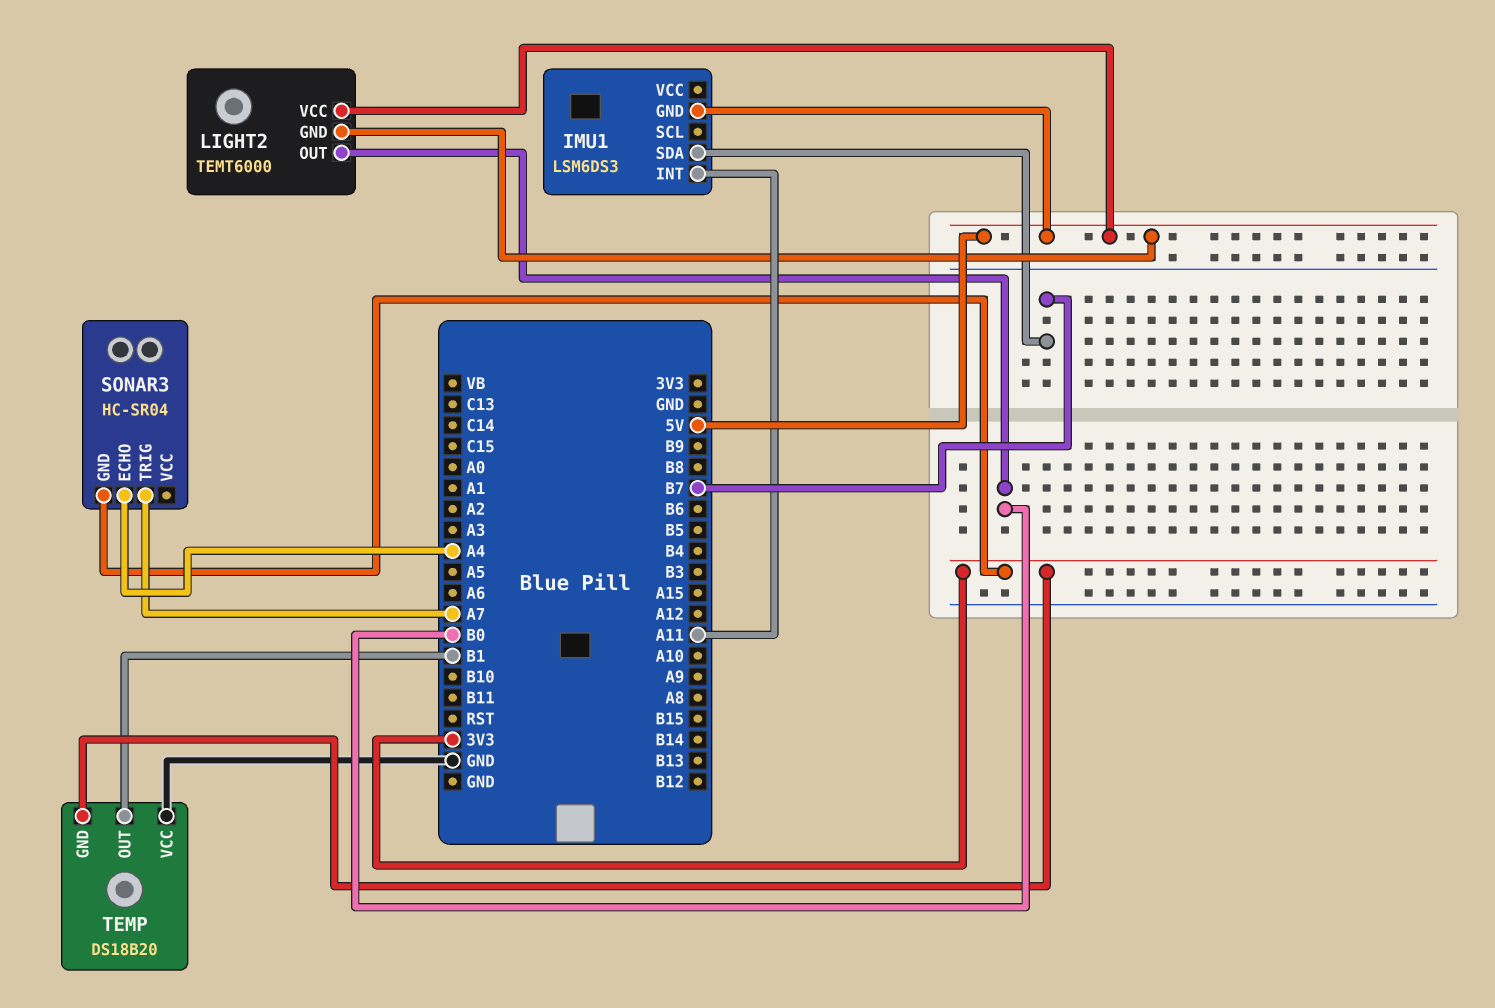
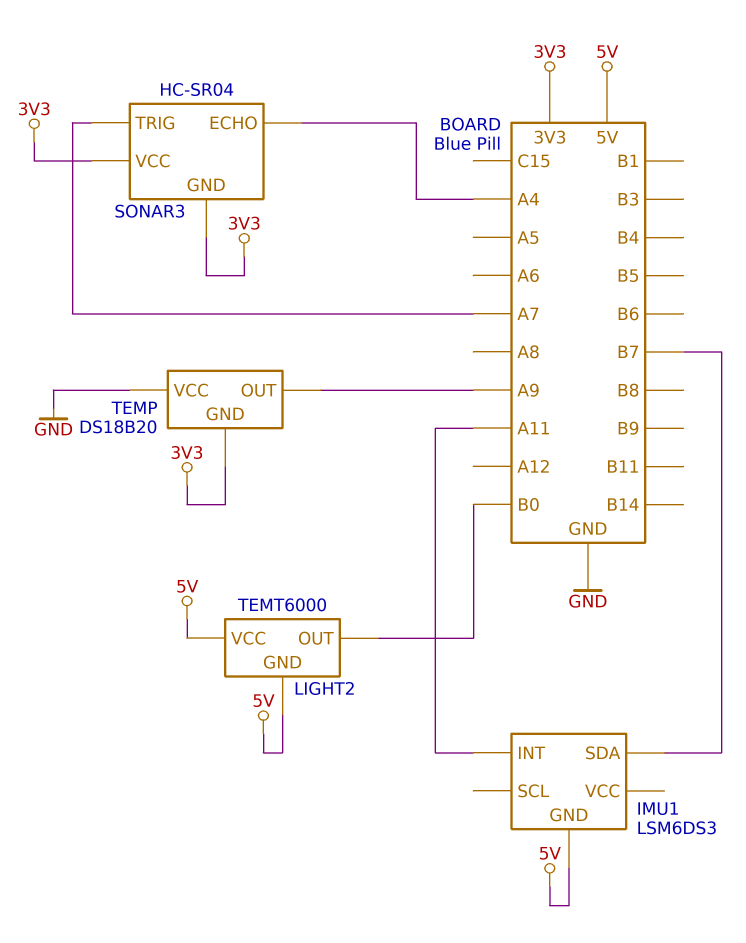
SONAR3 pin VCC: none -> 3V3
TEMP pin OUT: B1 -> A9

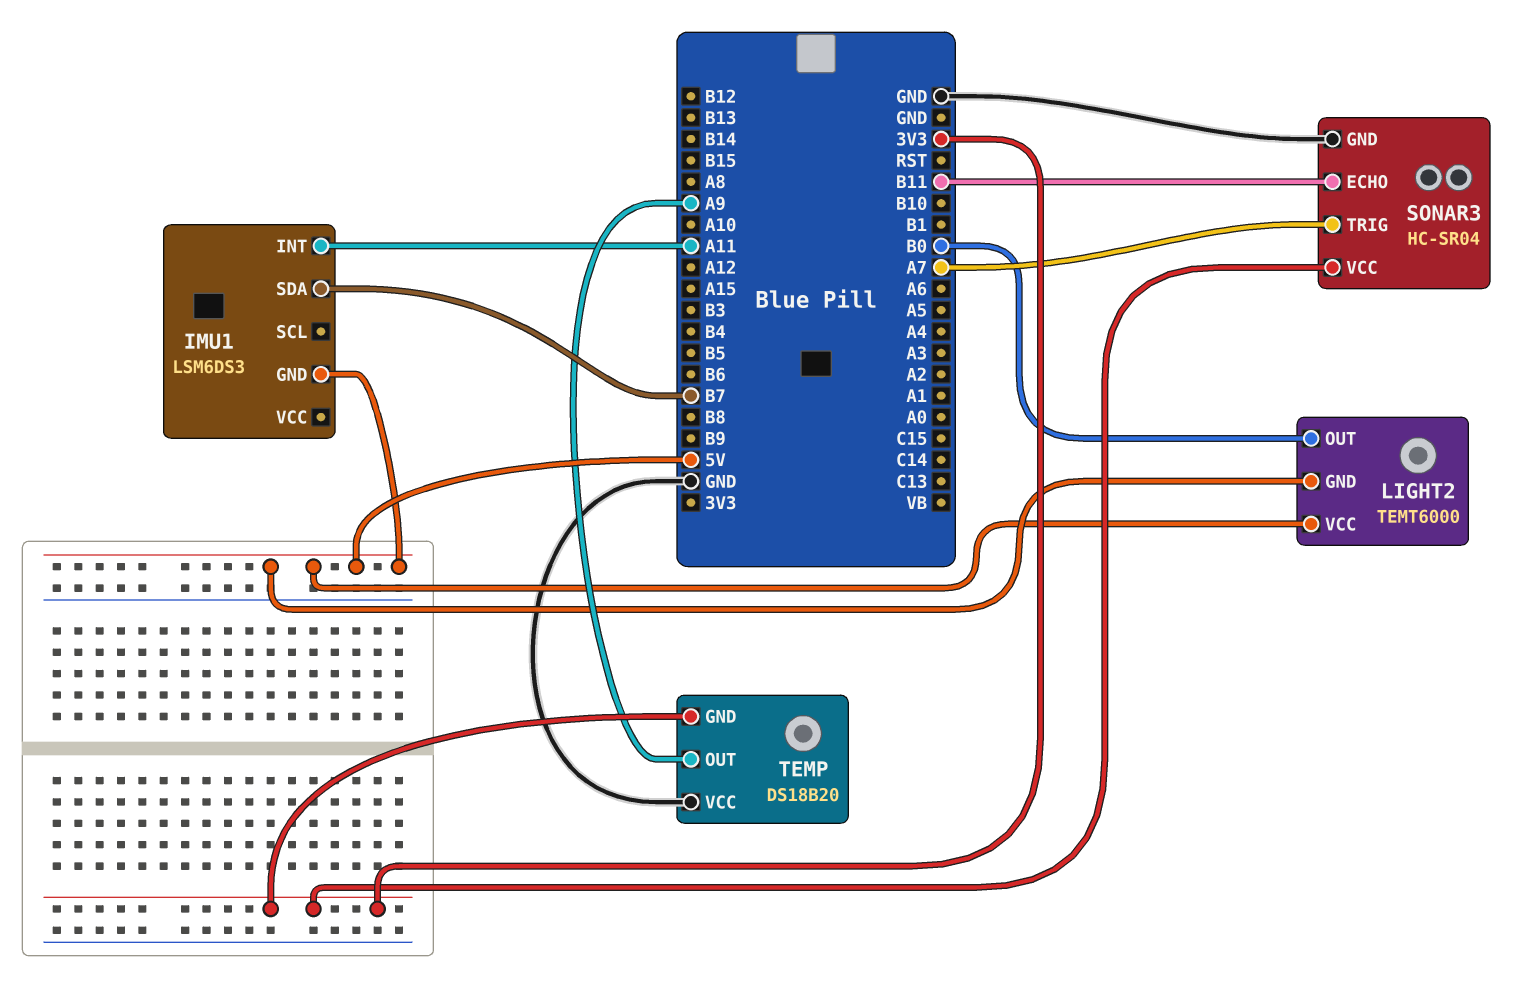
SONAR3 pin ECHO: A4 -> B11
SONAR3 pin GND: 3V3 -> GND

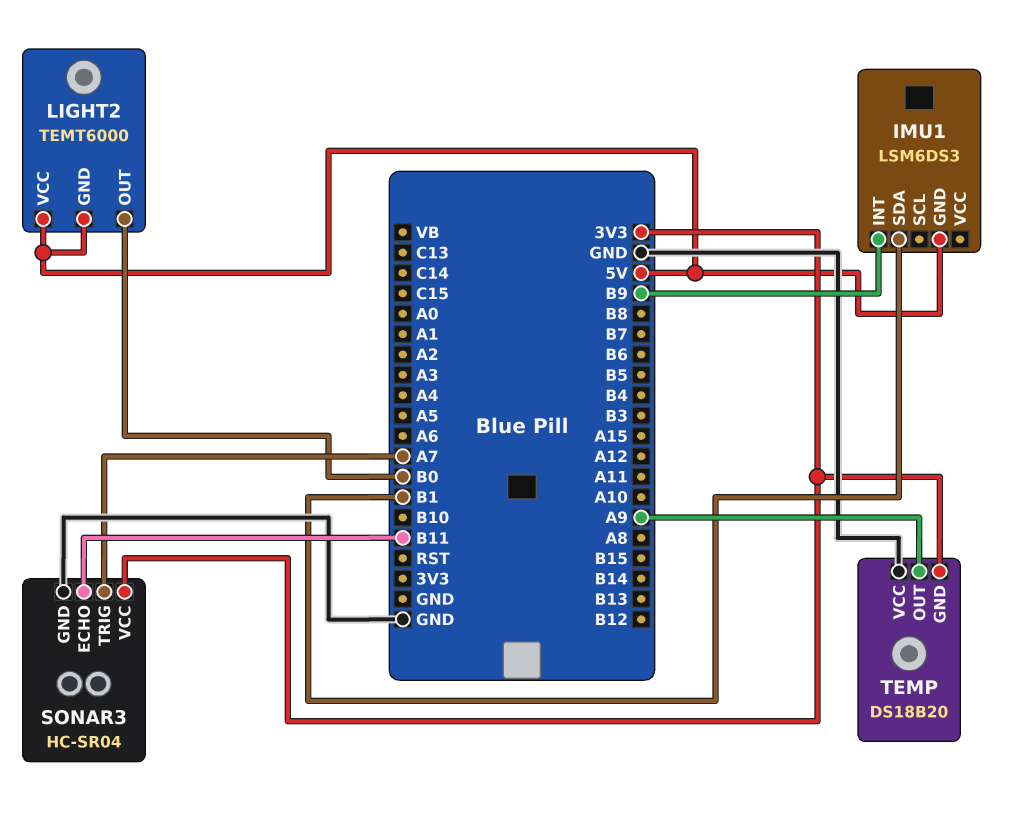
IMU1 pin INT: A11 -> B9
IMU1 pin SDA: B7 -> B1

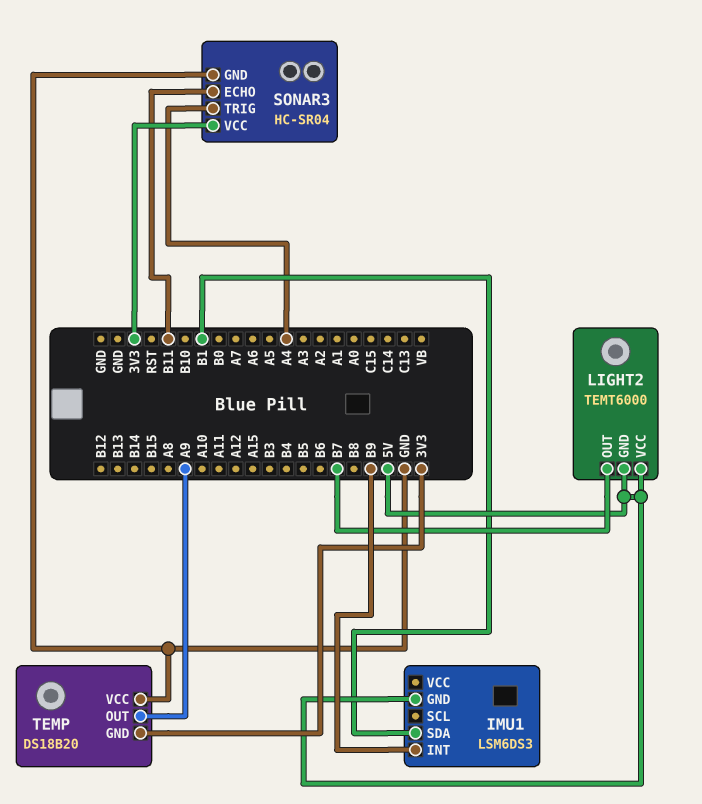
LIGHT2 pin OUT: B0 -> B7
SONAR3 pin TRIG: A7 -> A4

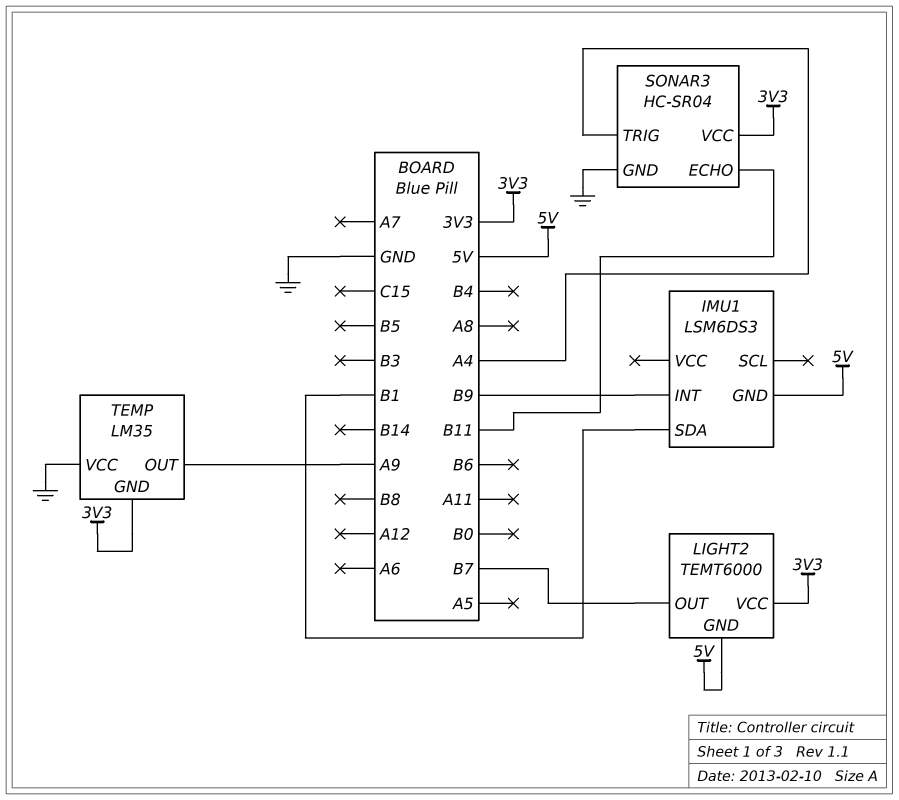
LIGHT2 pin VCC: 5V -> 3V3
TEMP: DS18B20 -> LM35

